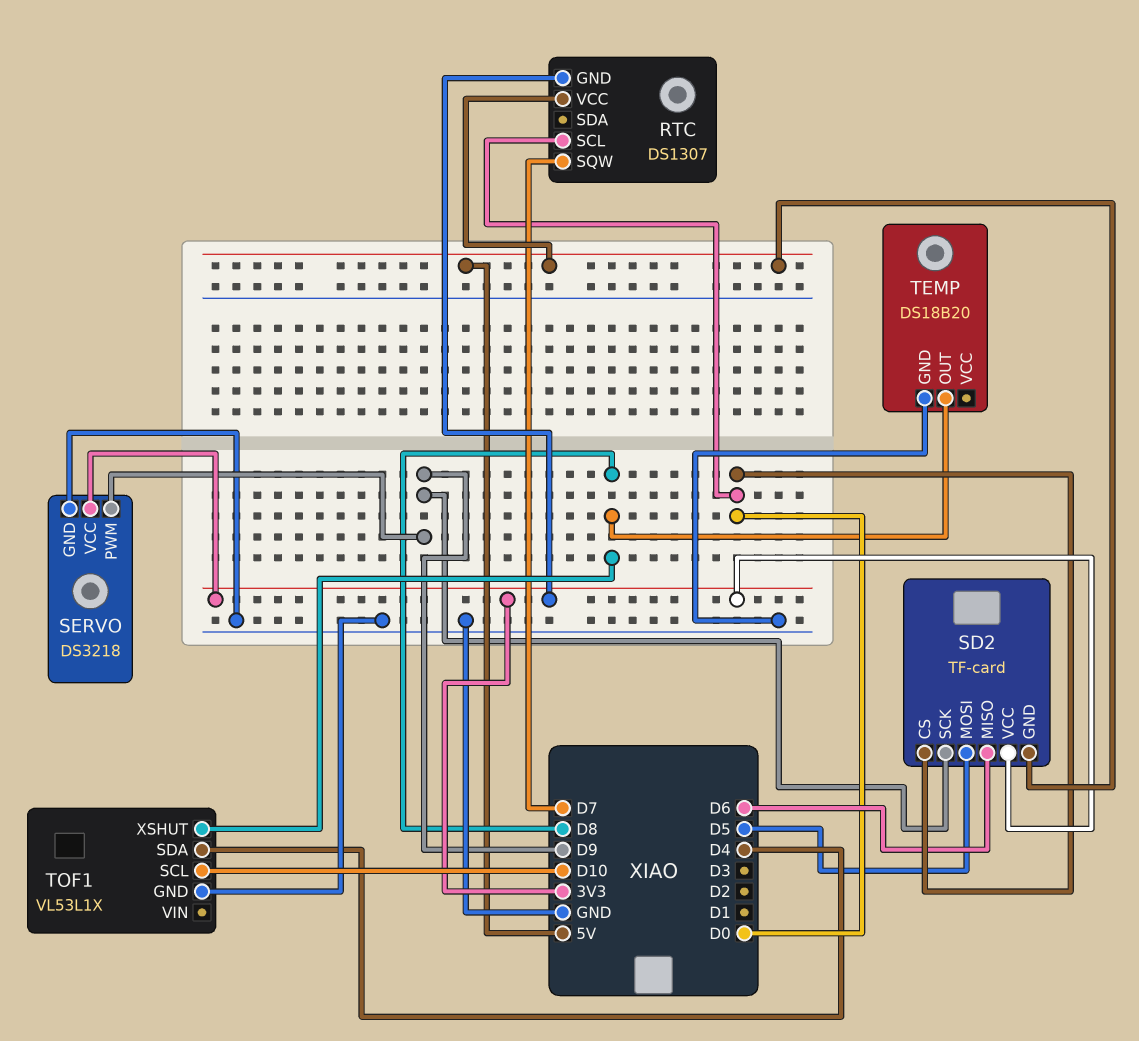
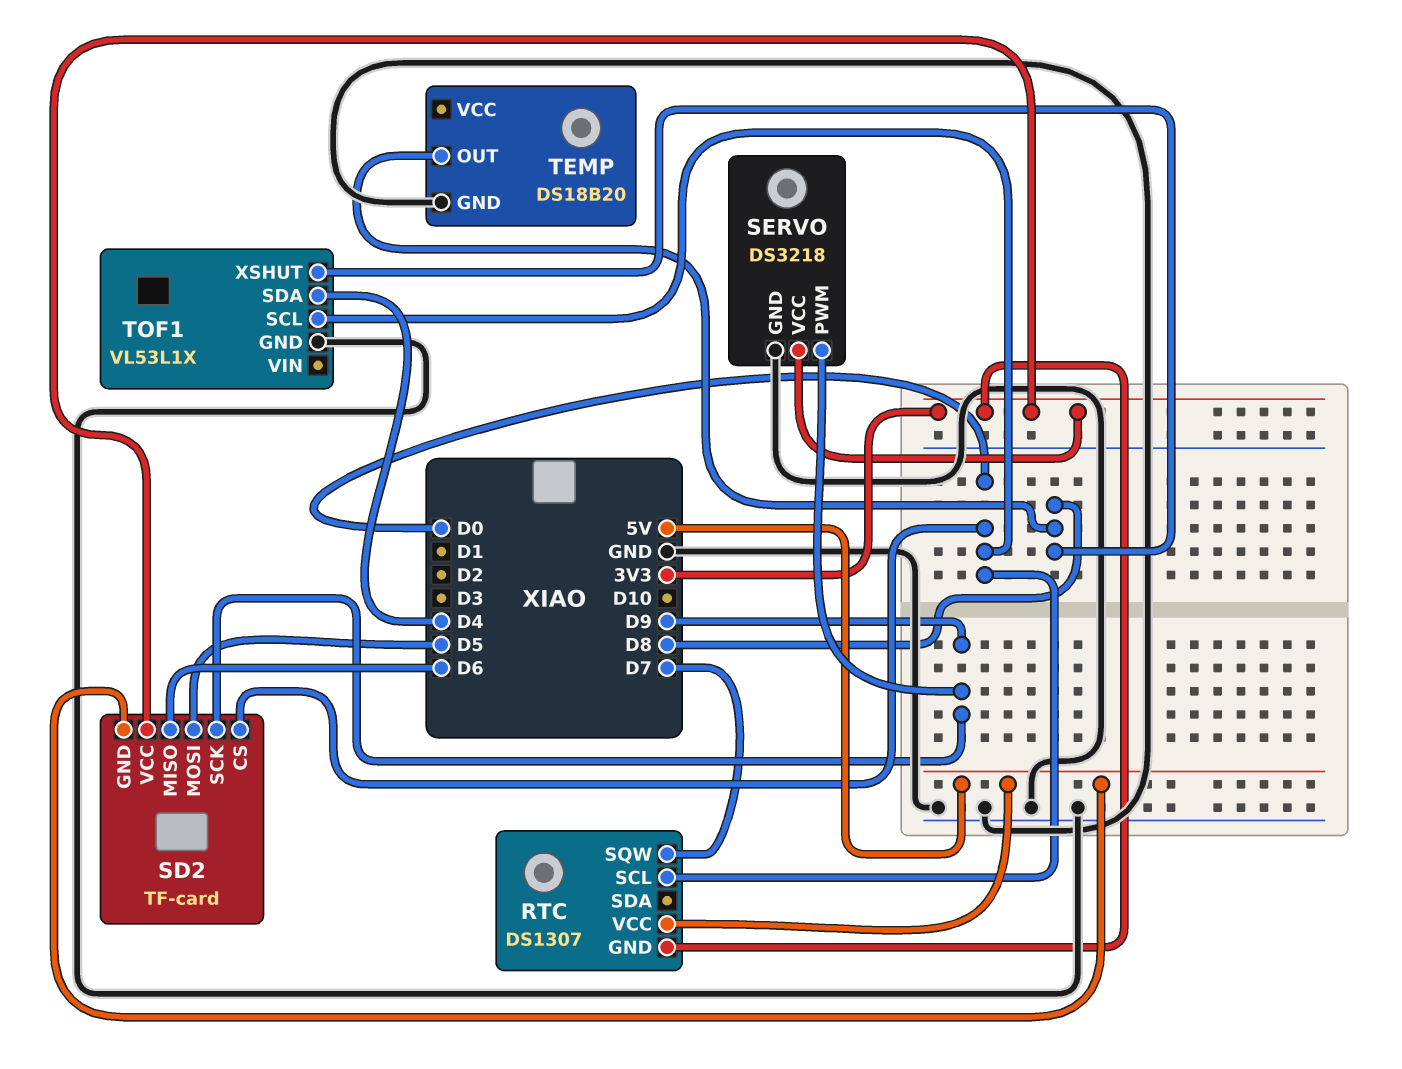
TOF1 pin SCL: D10 -> D0

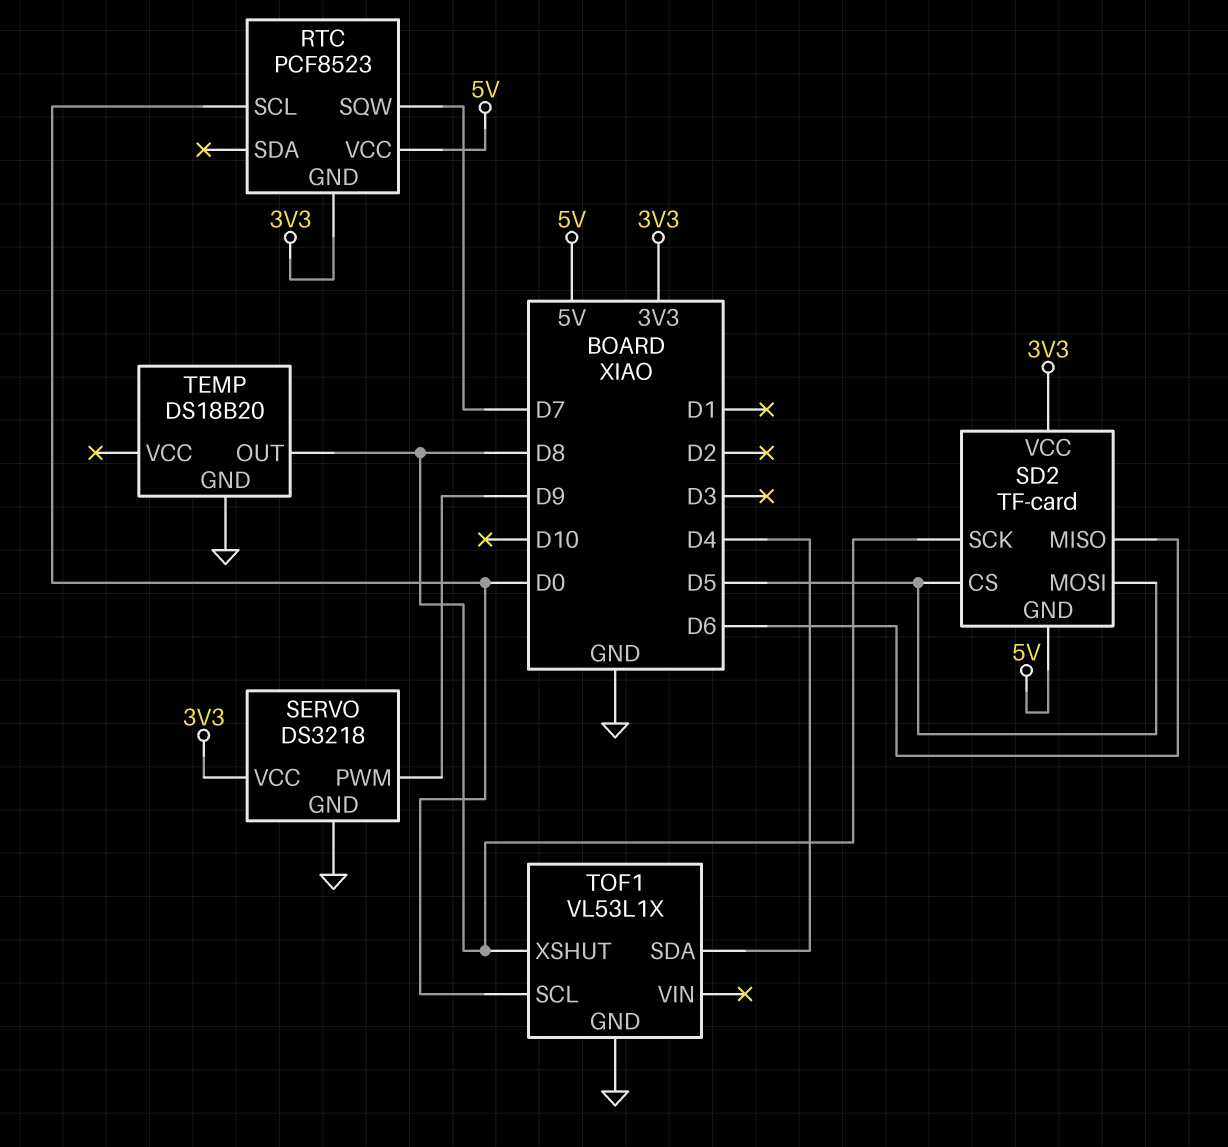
RTC: DS1307 -> PCF8523
SD2 pin CS: D0 -> D5
SD2 pin SCK: D9 -> D8

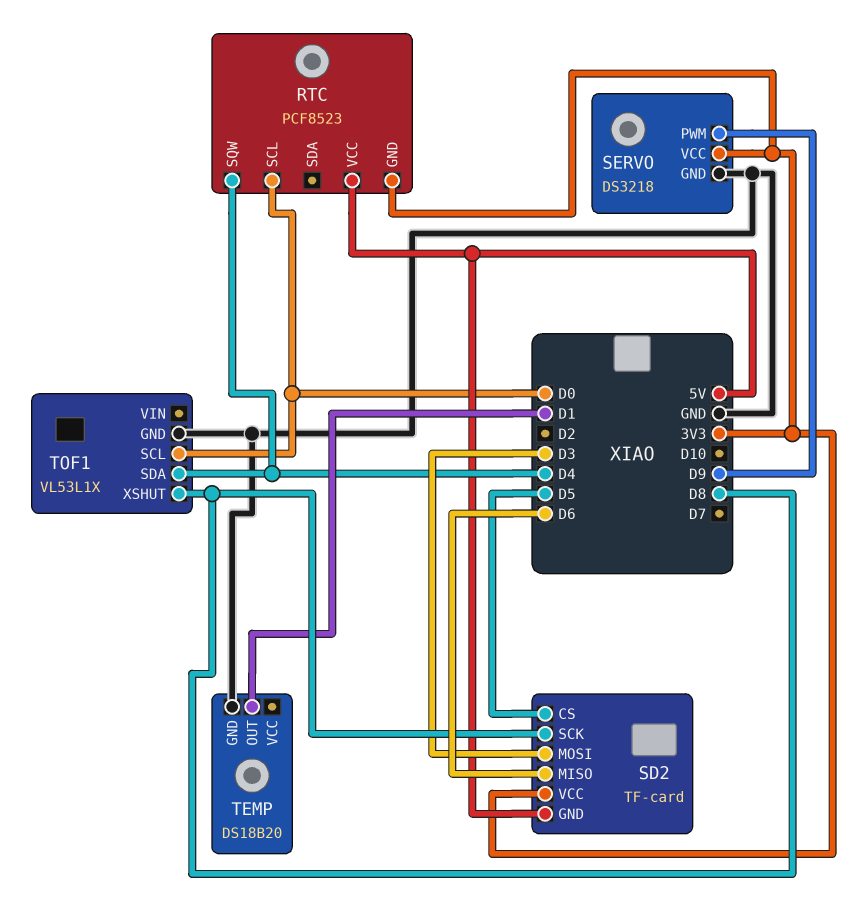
RTC pin SQW: D7 -> D4
SD2 pin MOSI: D5 -> D3
TEMP pin OUT: D8 -> D1

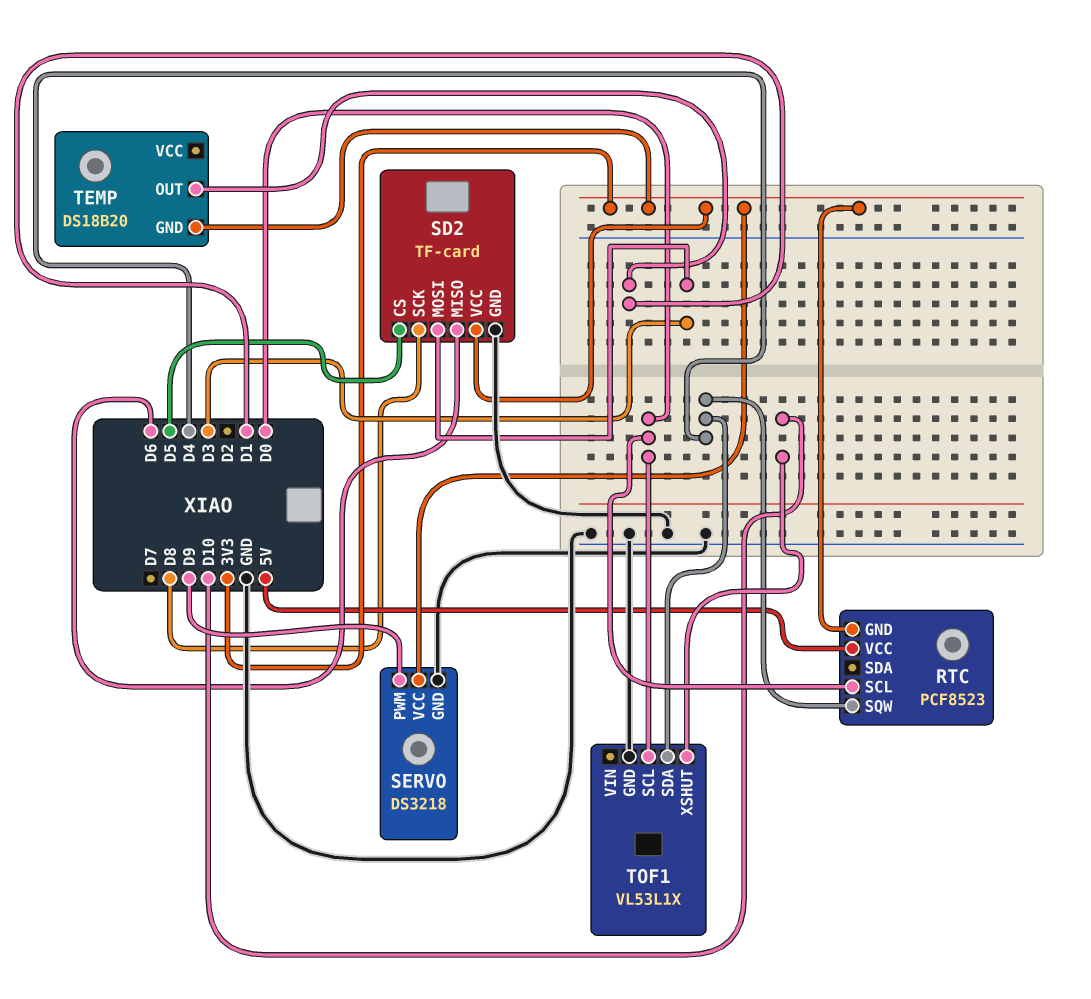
SD2 pin GND: 5V -> GND
TEMP pin GND: GND -> 3V3
TOF1 pin XSHUT: D8 -> D10

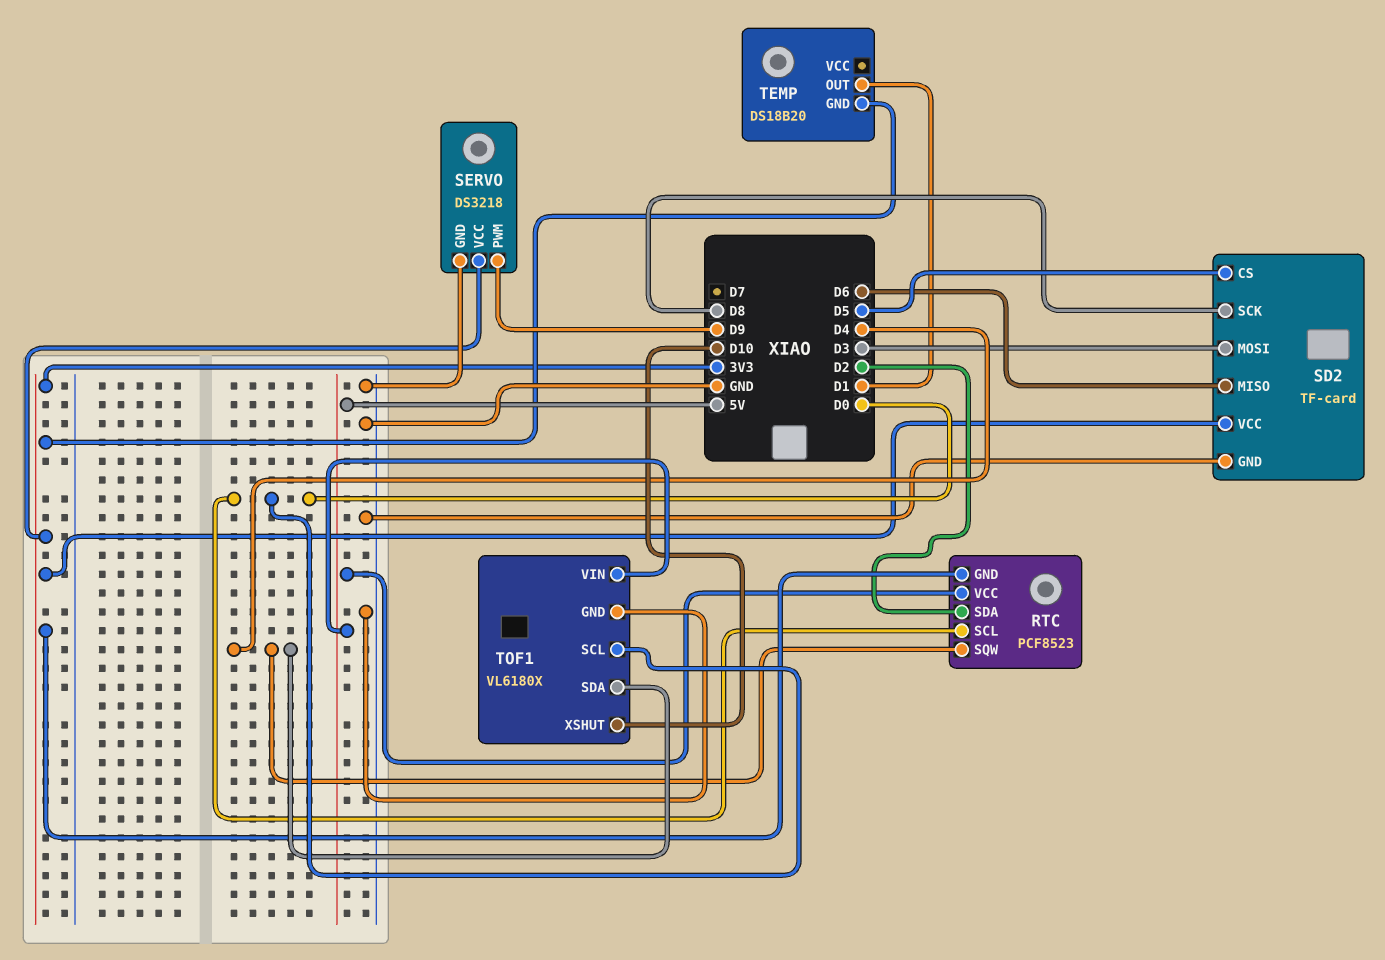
RTC pin SDA: none -> D2
TOF1: VL53L1X -> VL6180X
TOF1 pin VIN: none -> 5V

